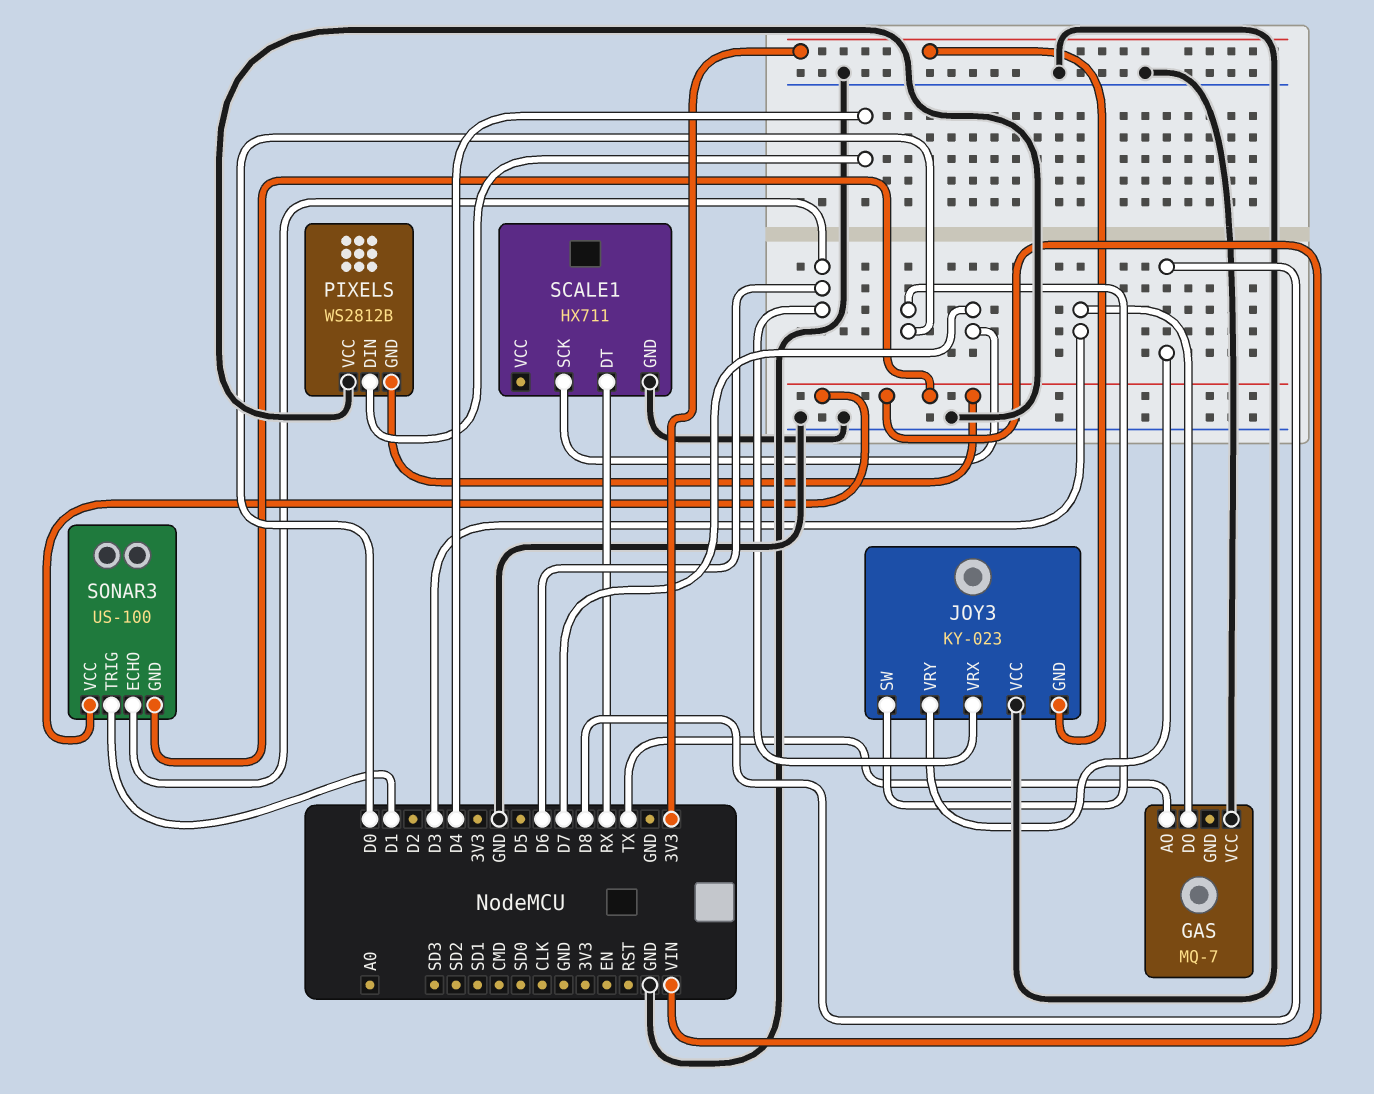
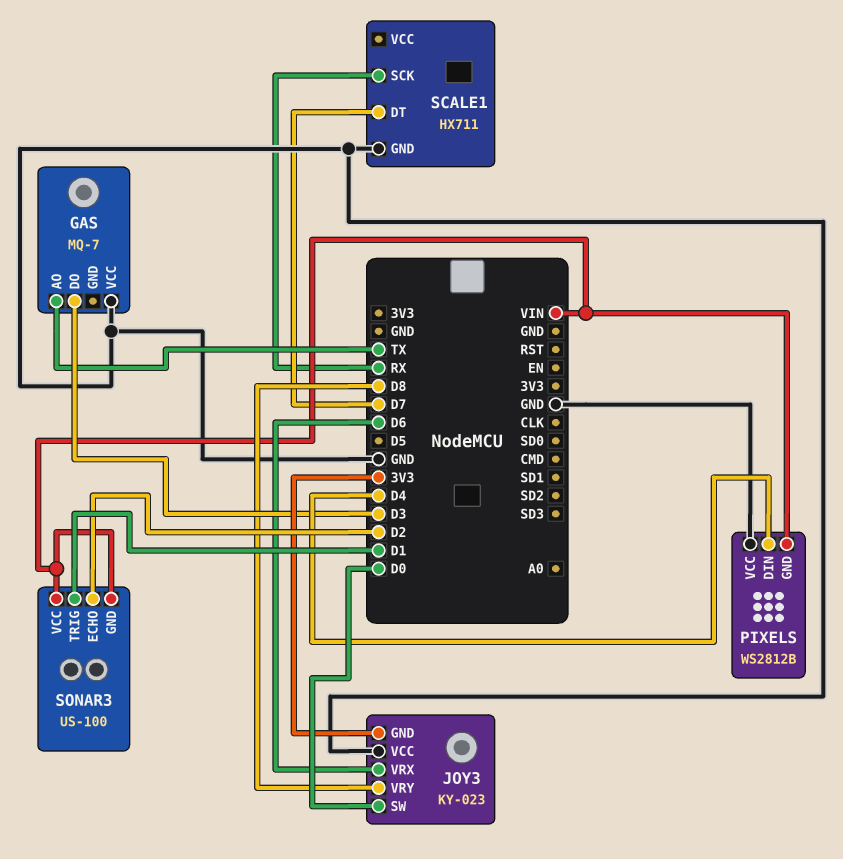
SCALE1 pin DT: RX -> D7
SCALE1 pin SCK: D7 -> RX
SONAR3 pin ECHO: D6 -> D2

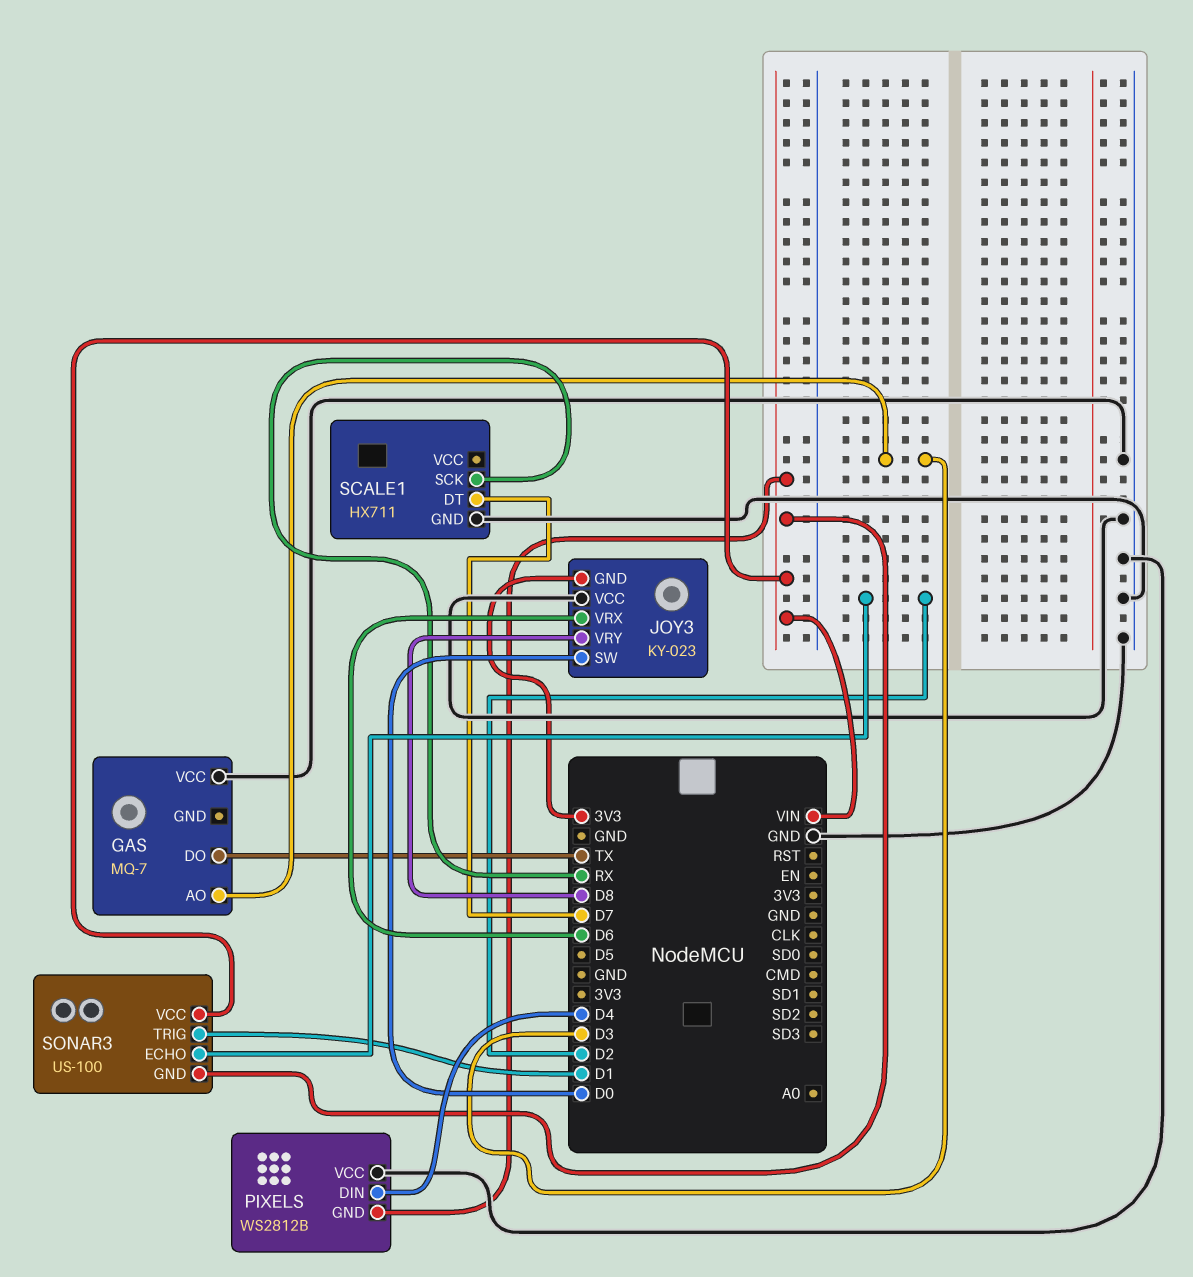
GAS pin AO: TX -> D3
GAS pin DO: D3 -> TX

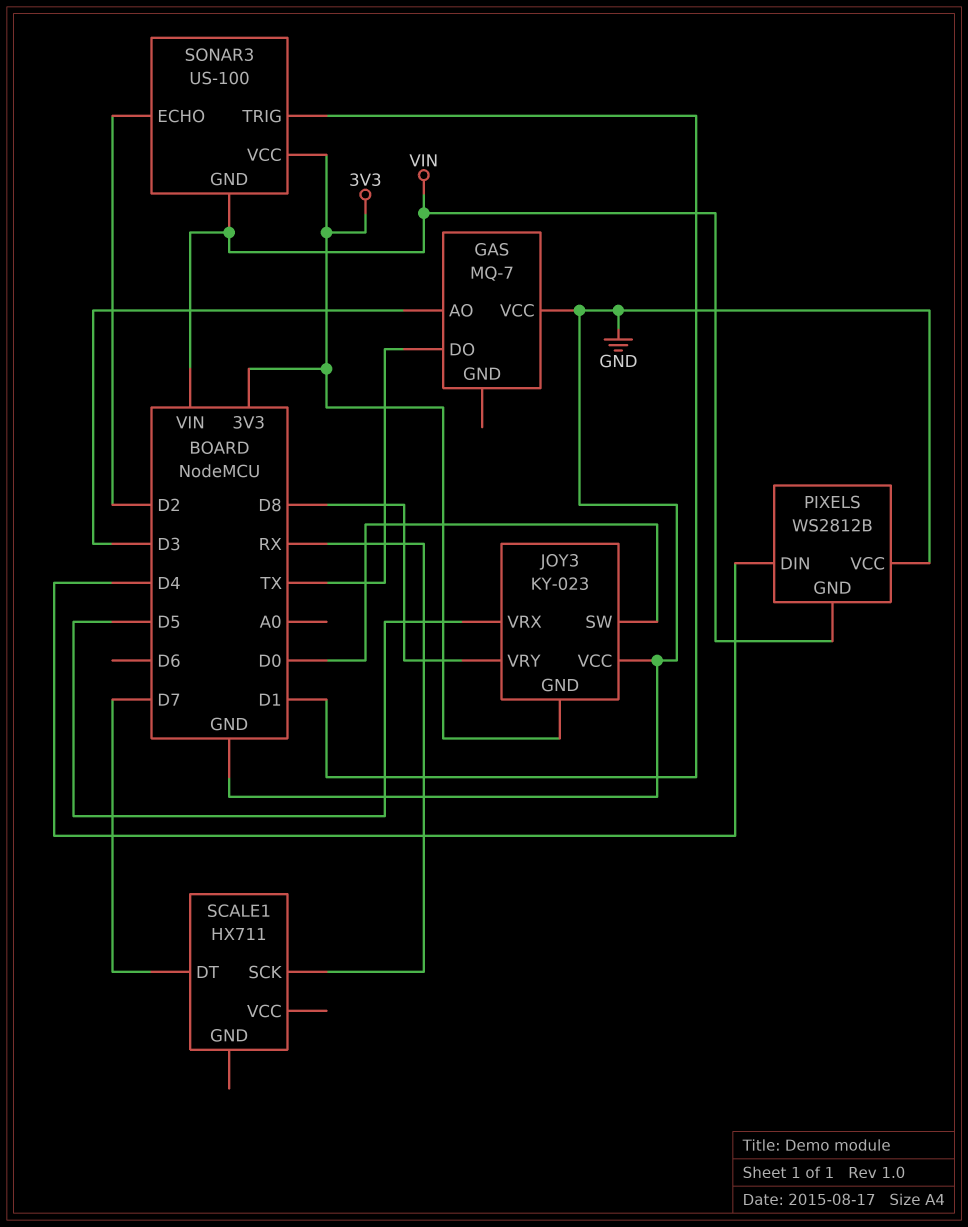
JOY3 pin VRX: D6 -> D5
SCALE1 pin GND: GND -> none
SONAR3 pin VCC: VIN -> 3V3

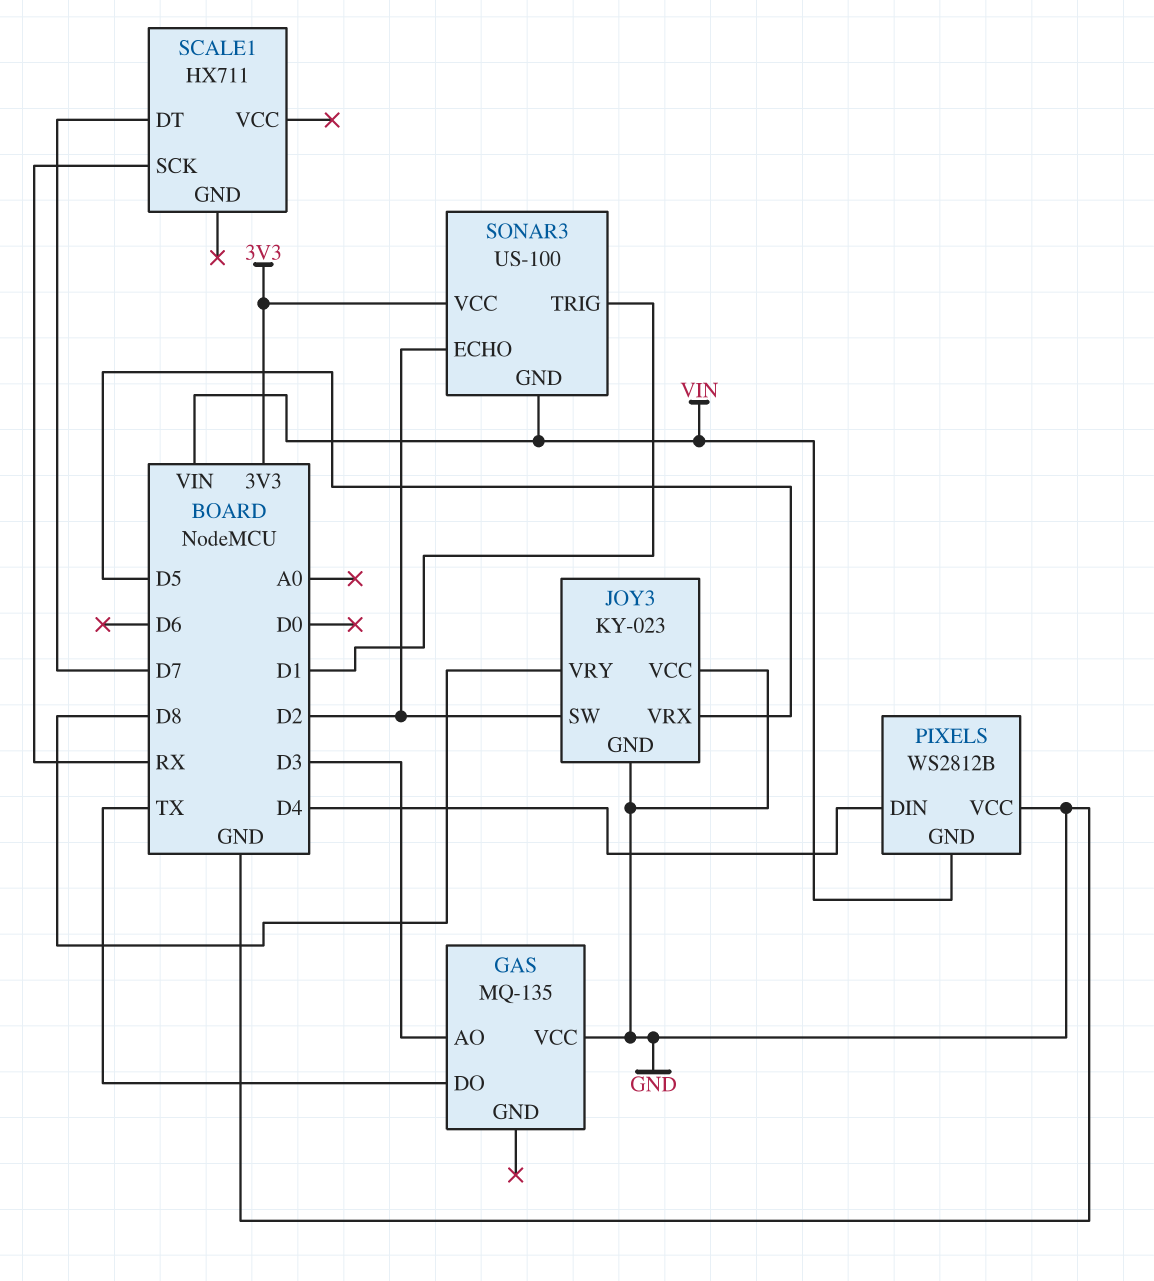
GAS: MQ-7 -> MQ-135
JOY3 pin GND: 3V3 -> GND
JOY3 pin SW: D0 -> D2

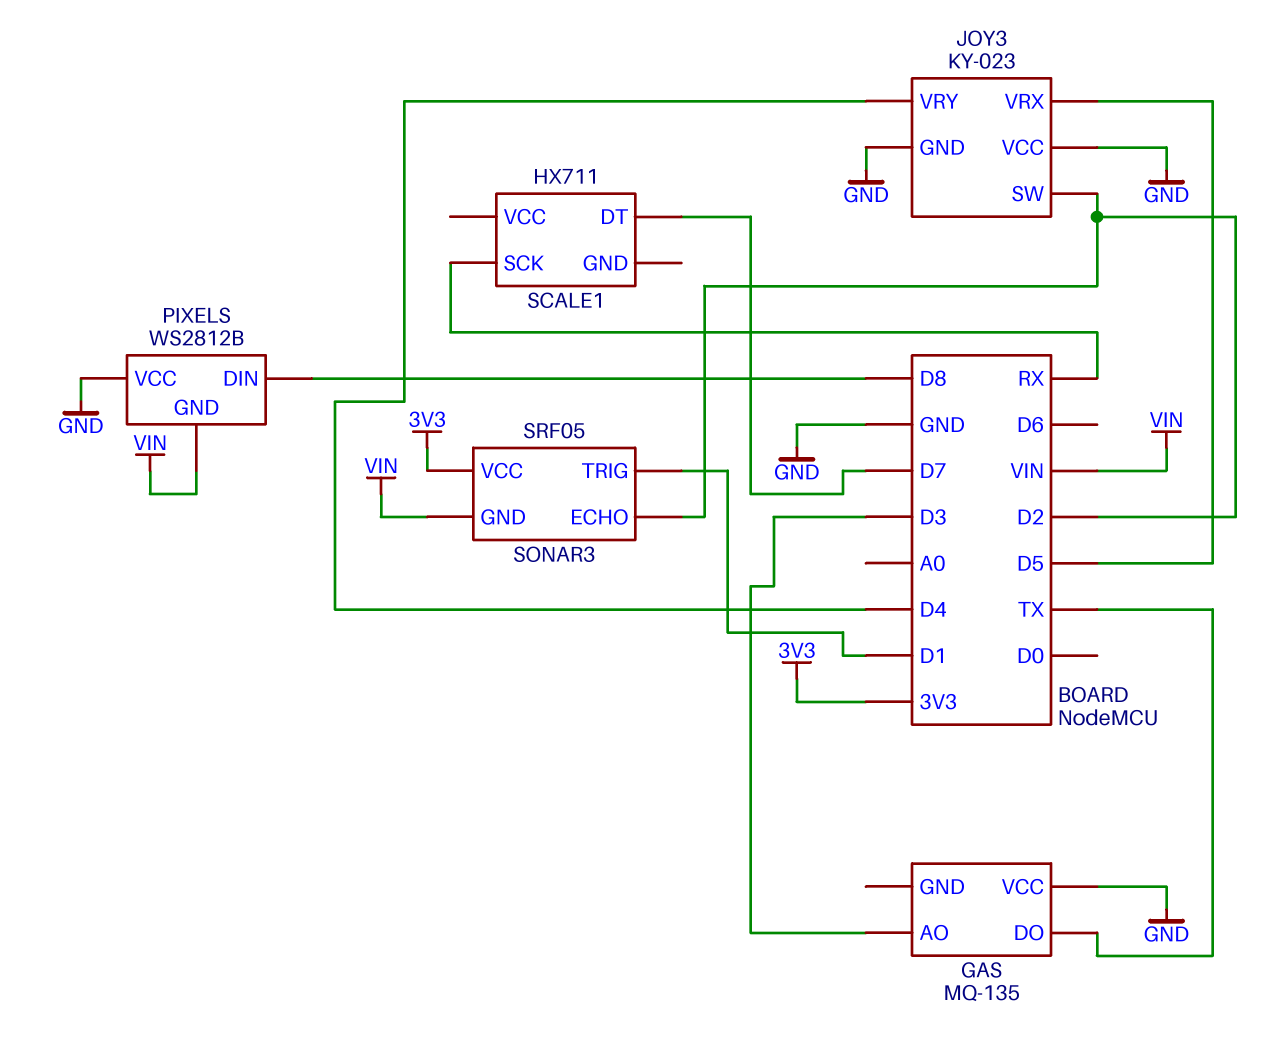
JOY3 pin VRY: D8 -> D4
PIXELS pin DIN: D4 -> D8
SONAR3: US-100 -> SRF05

